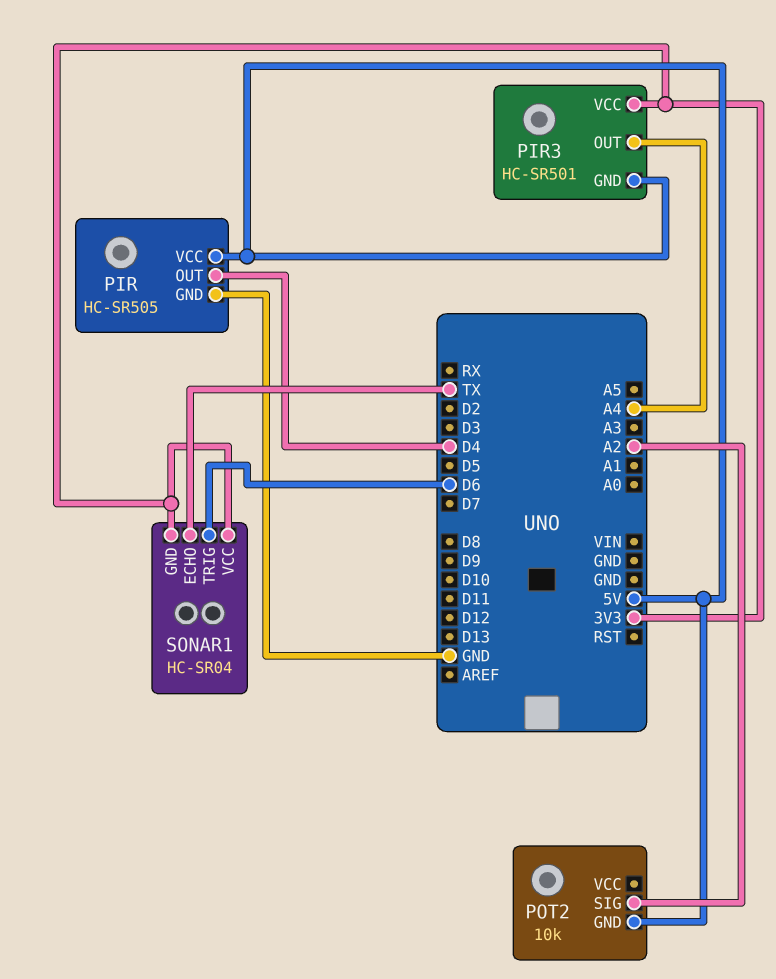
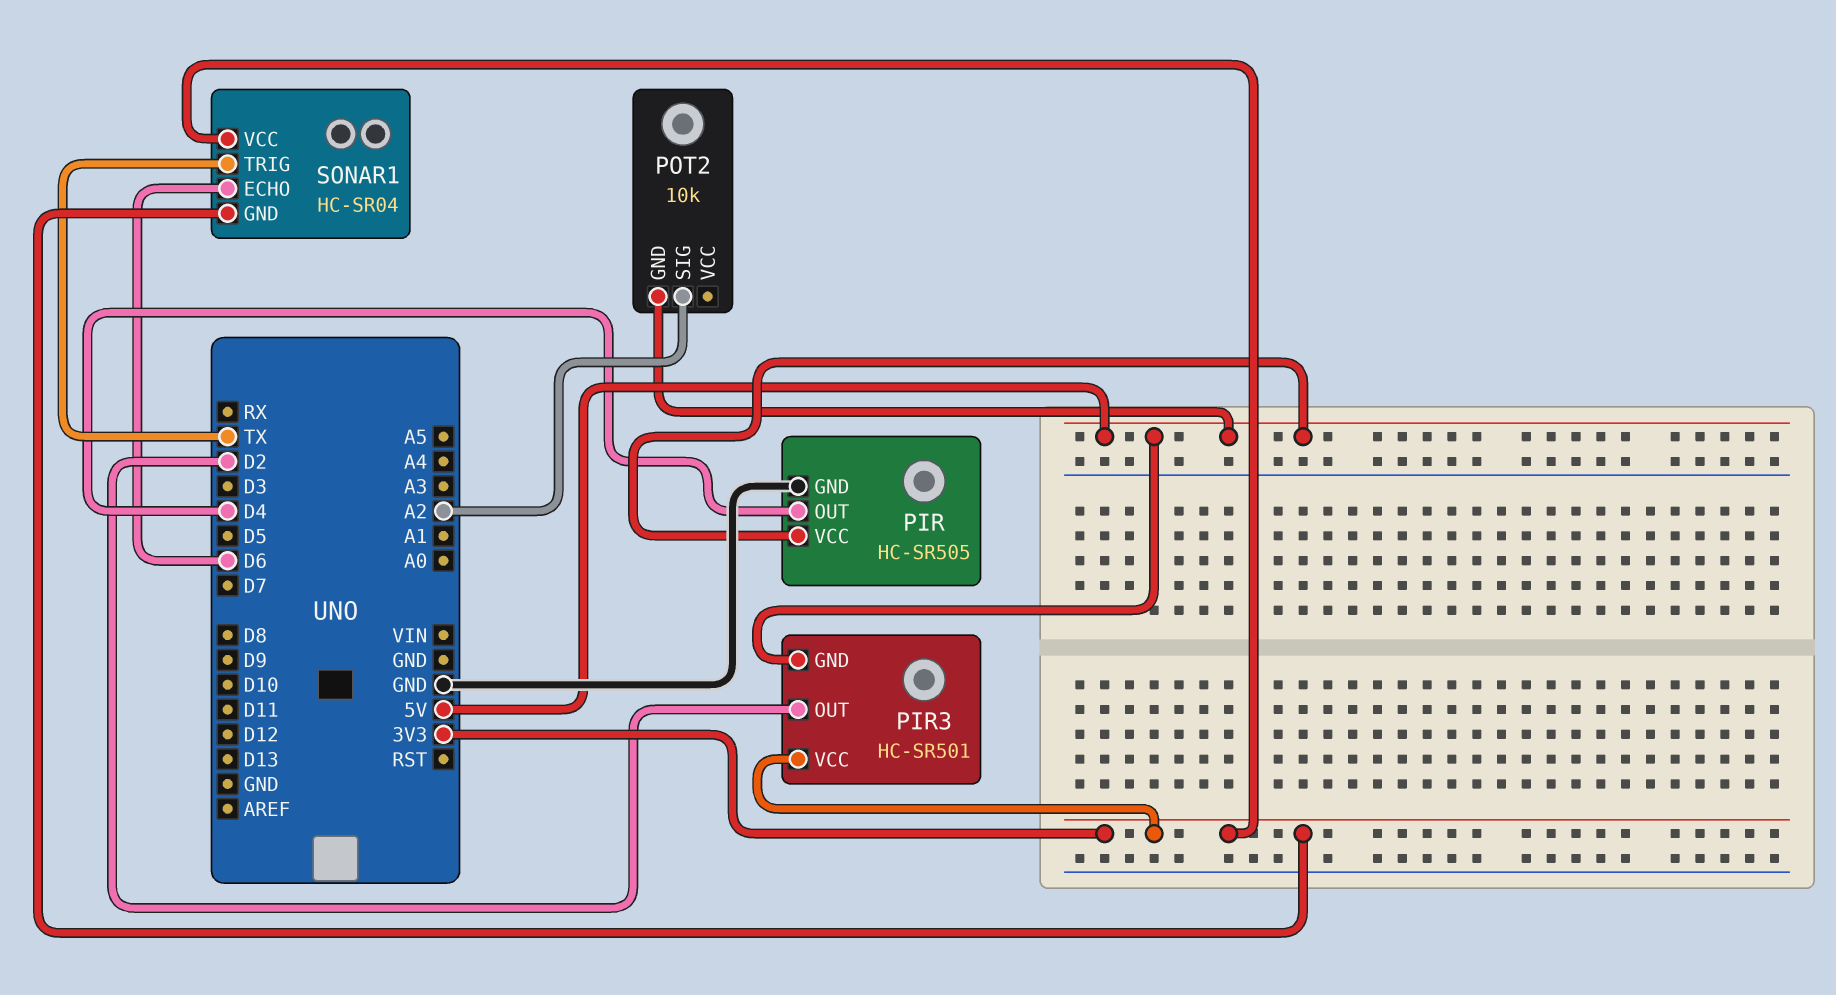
PIR3 pin OUT: A4 -> D2
SONAR1 pin ECHO: TX -> D6
SONAR1 pin TRIG: D6 -> TX

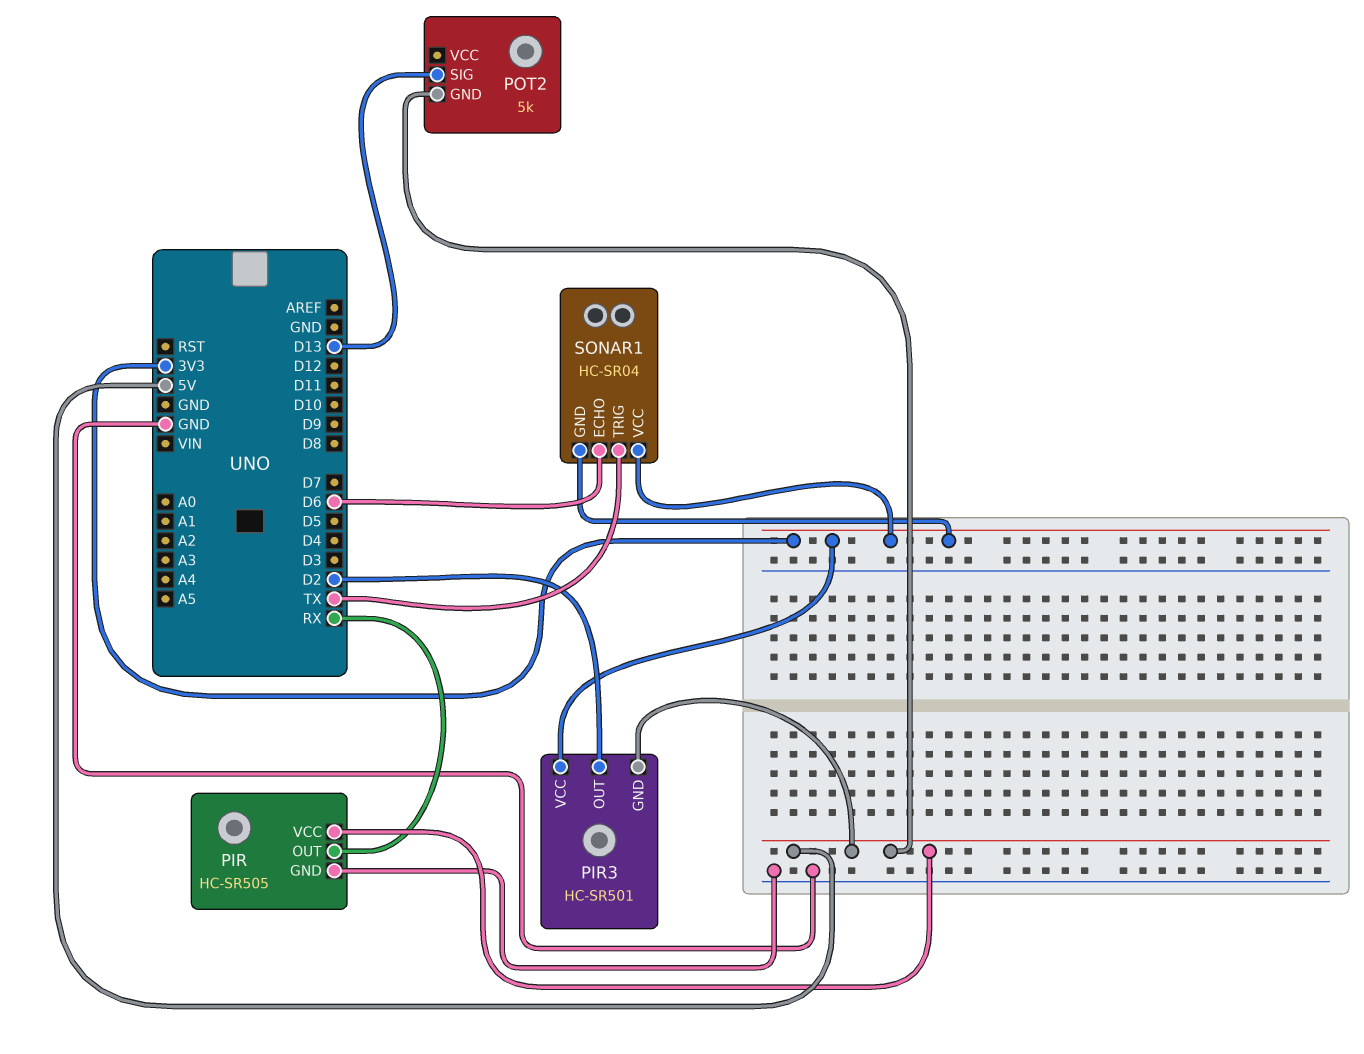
PIR pin OUT: D4 -> RX
POT2: 10k -> 5k
POT2 pin SIG: A2 -> D13

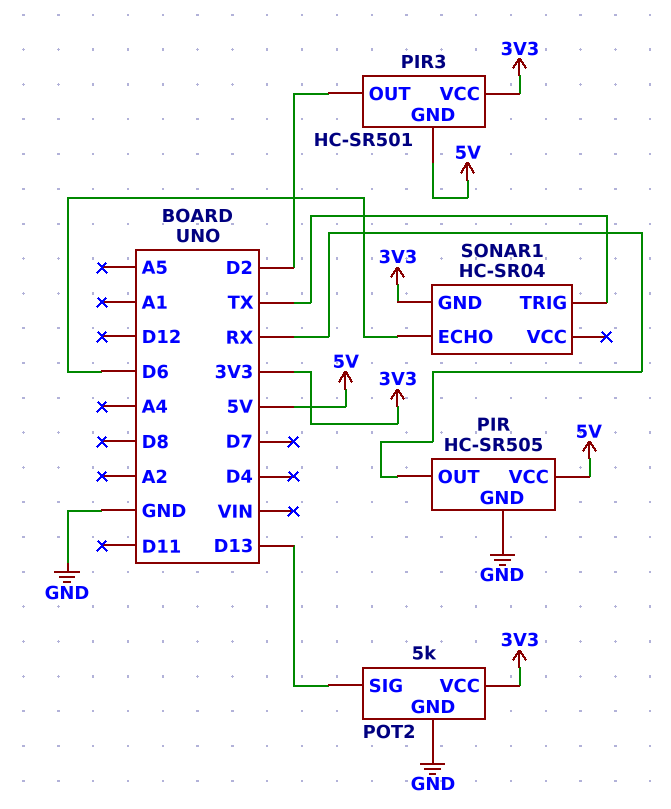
POT2 pin GND: 5V -> GND
POT2 pin VCC: none -> 3V3
SONAR1 pin VCC: 3V3 -> none

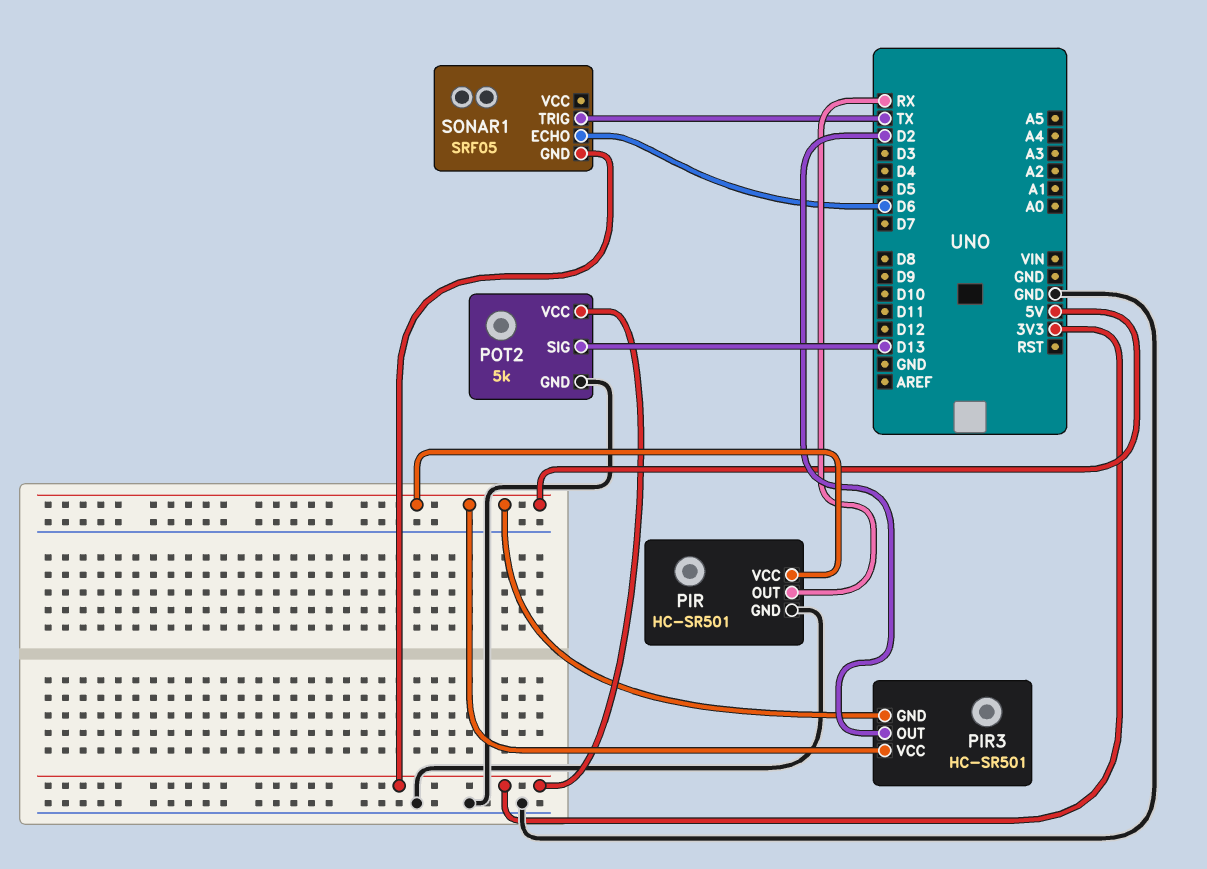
PIR: HC-SR505 -> HC-SR501
PIR3 pin VCC: 3V3 -> 5V
SONAR1: HC-SR04 -> SRF05

